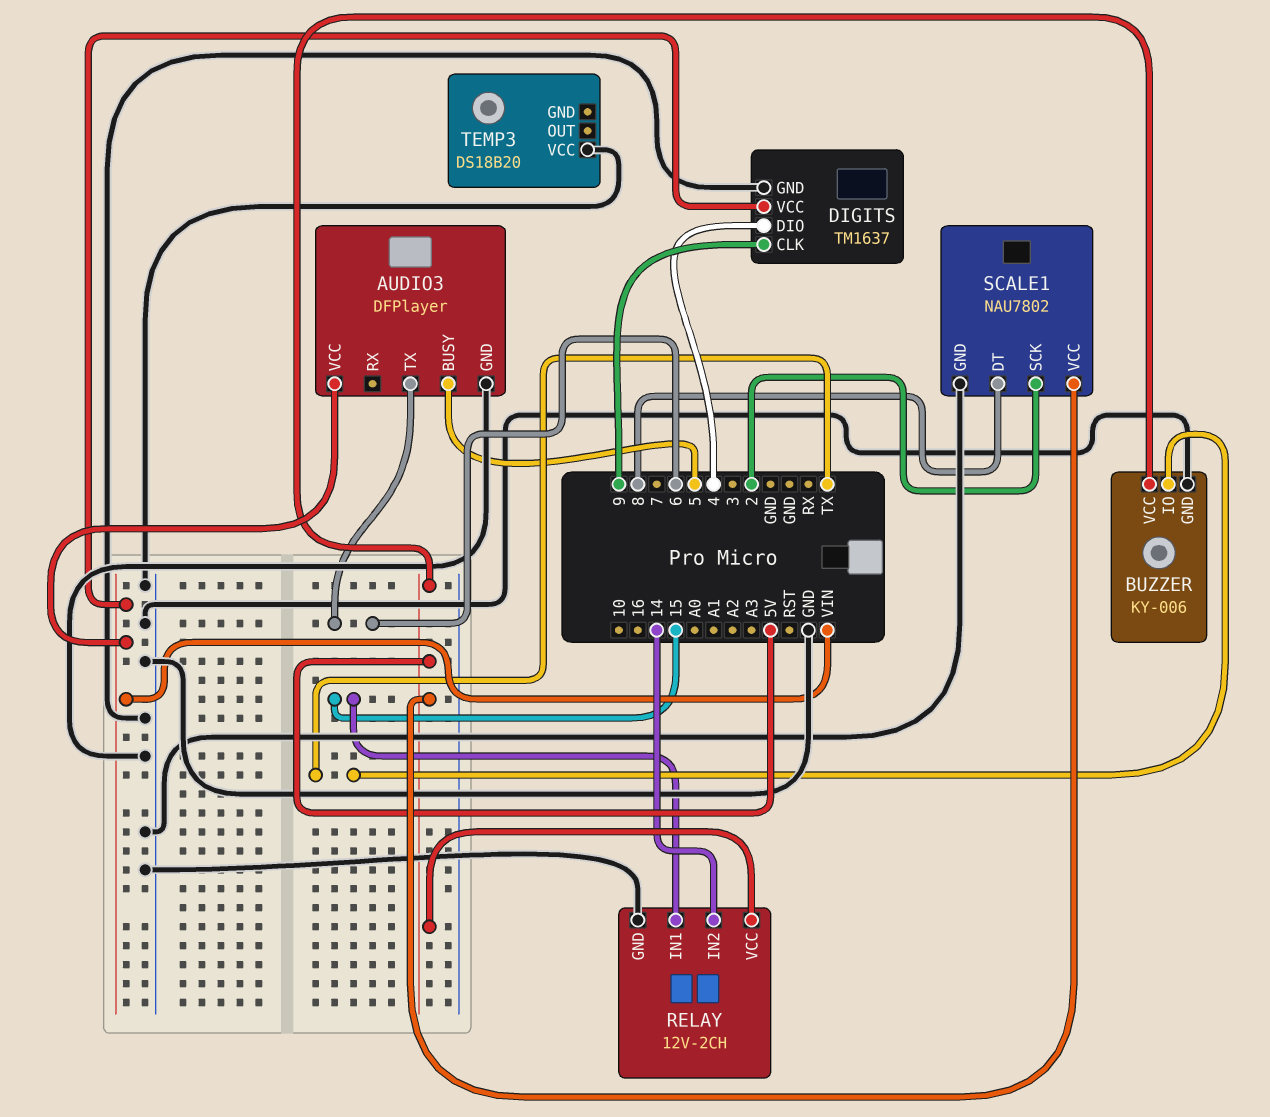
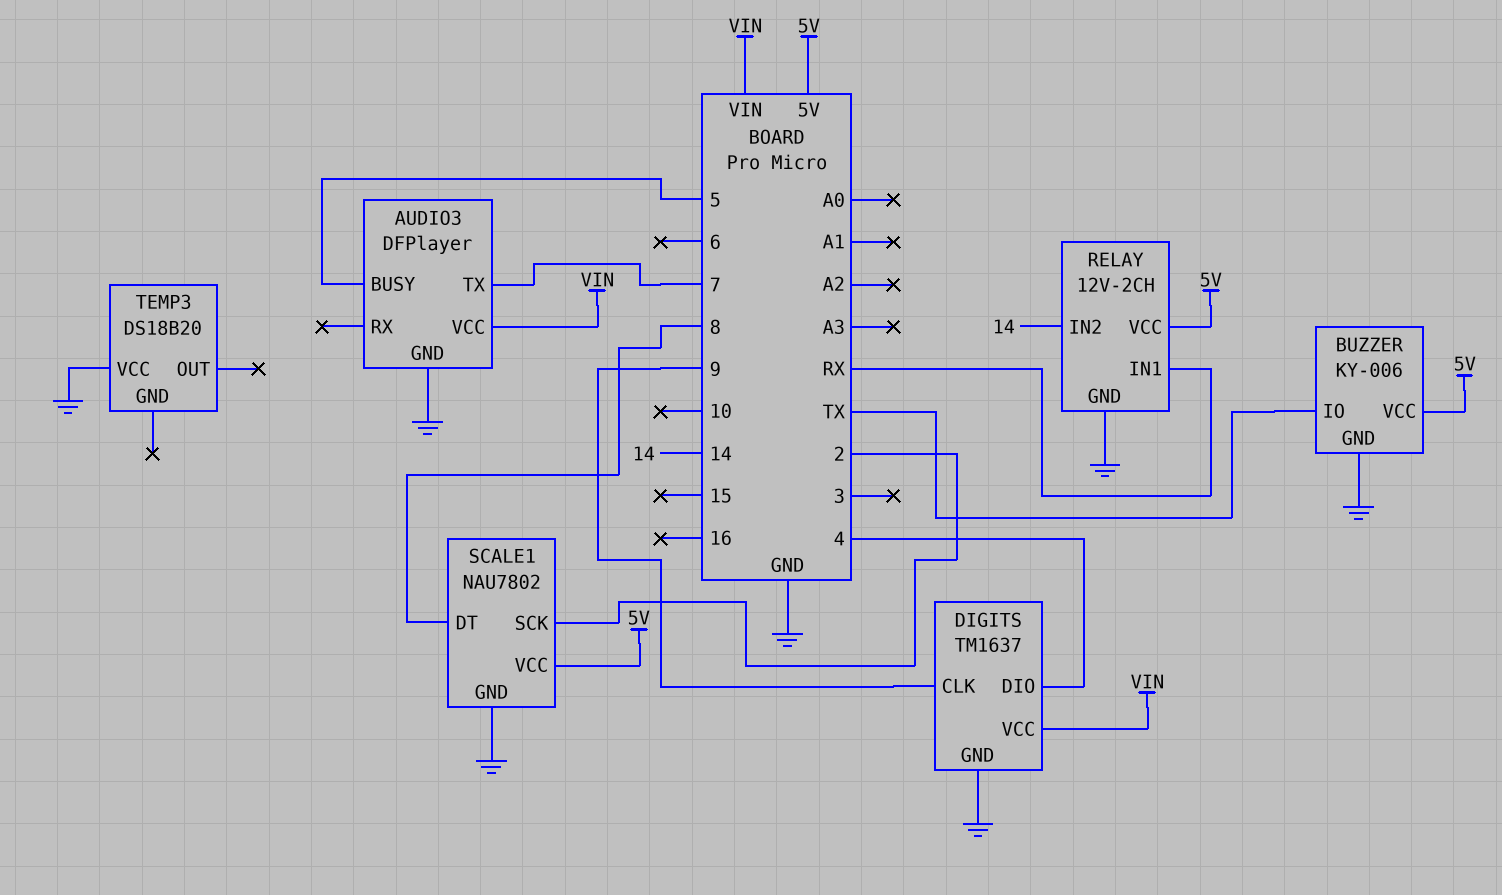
AUDIO3 pin TX: 6 -> 7
RELAY pin IN1: 15 -> RX

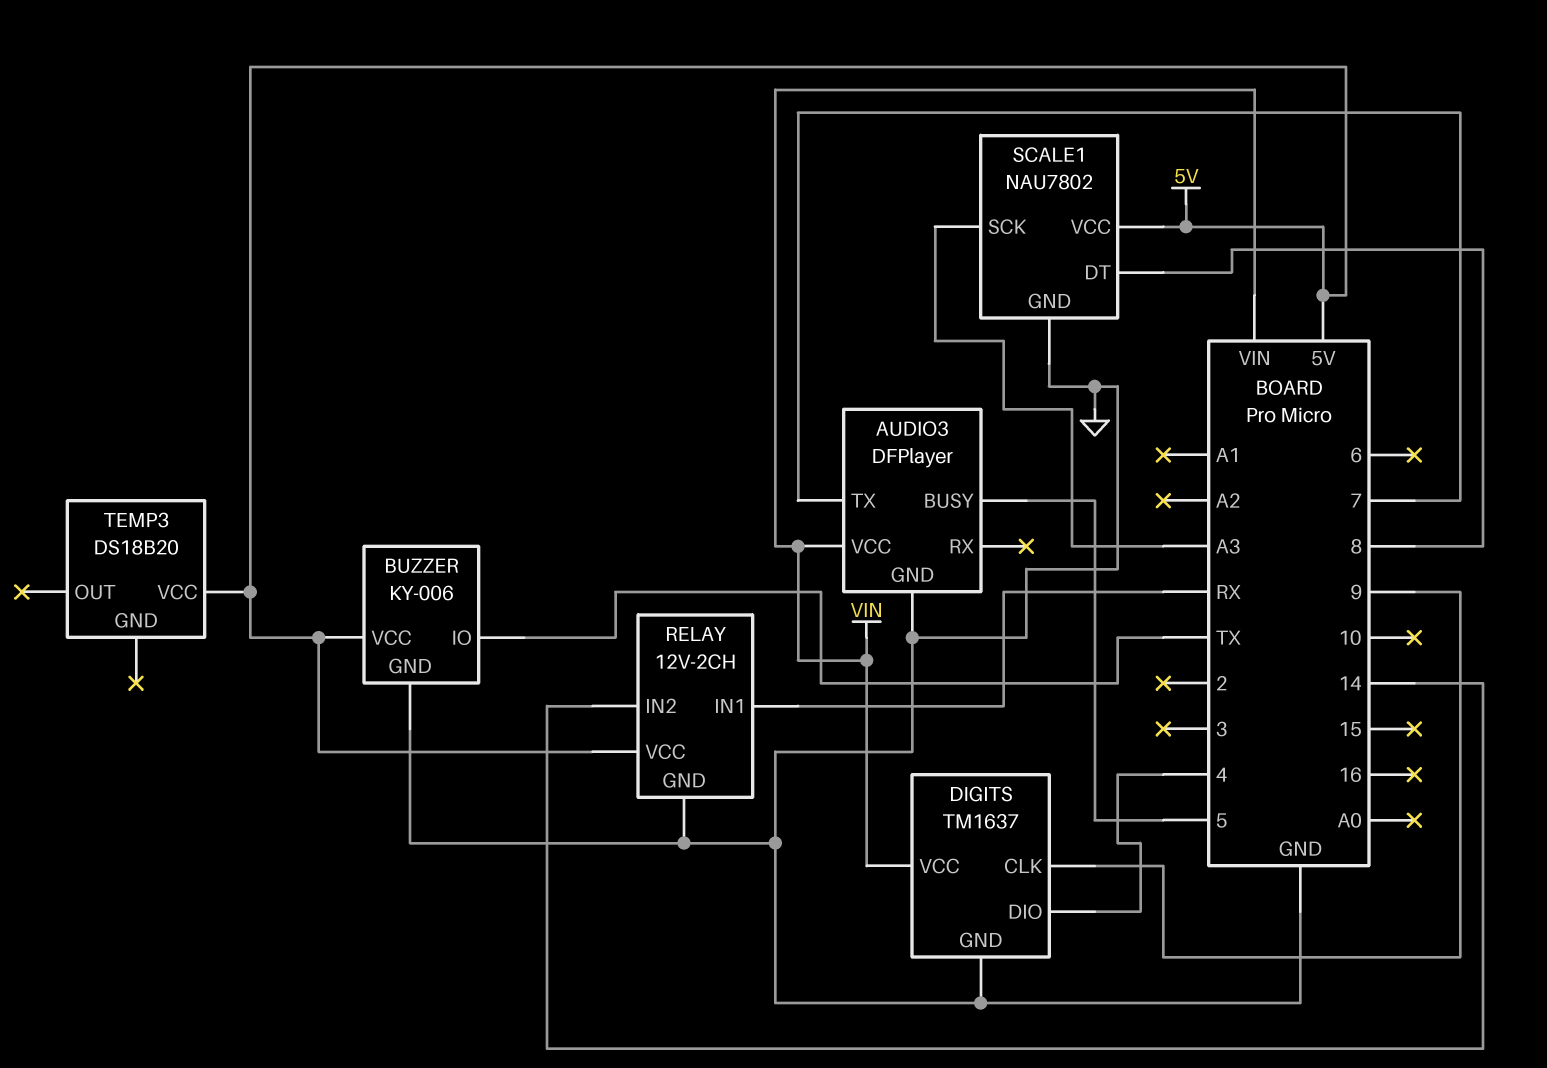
SCALE1 pin SCK: 2 -> A3
TEMP3 pin VCC: GND -> 5V

